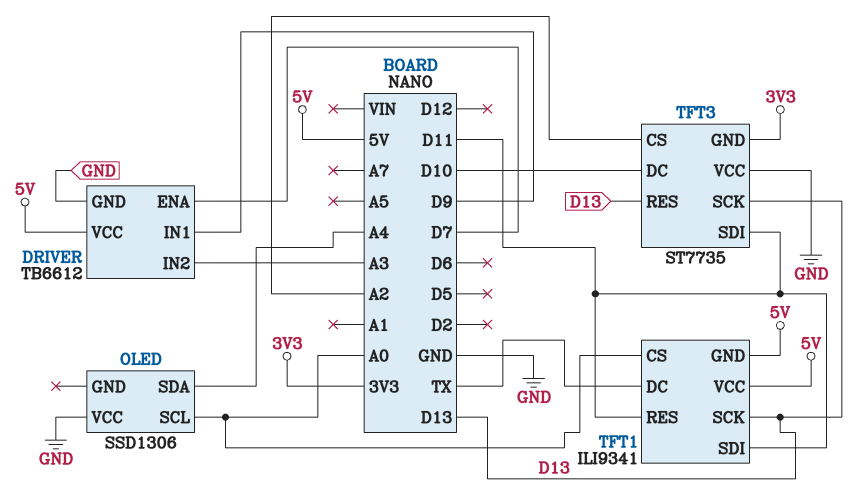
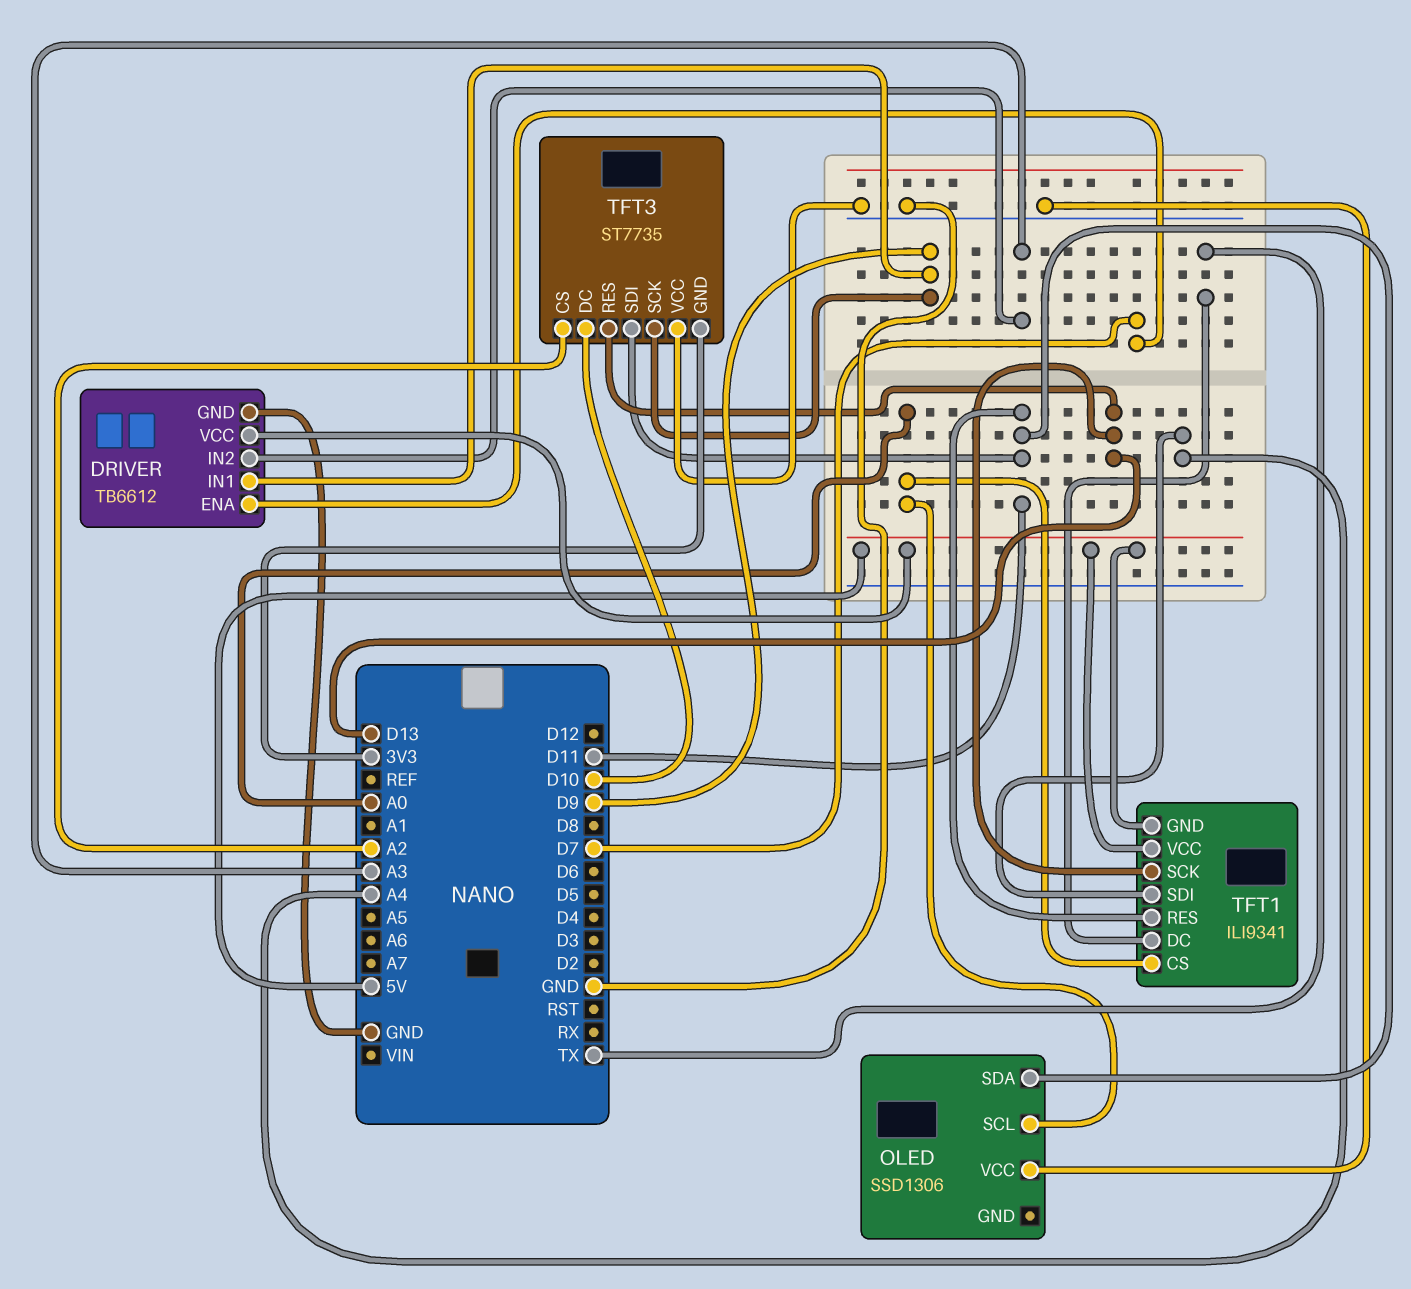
OLED pin SDA: A4 -> D11
TFT1 pin SDI: D11 -> A4
TFT3 pin SCK: D13 -> D9

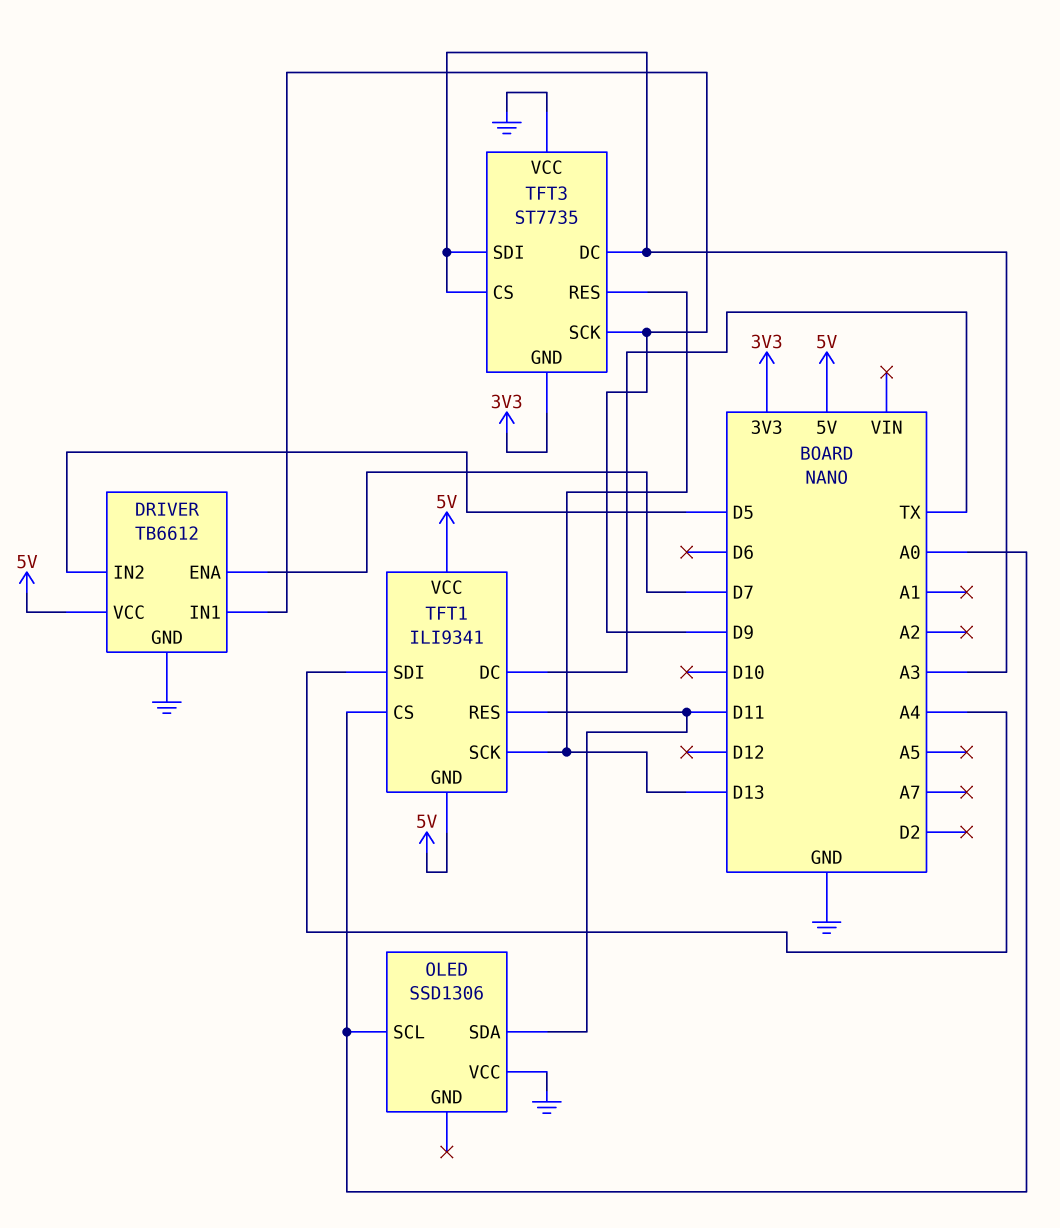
DRIVER pin IN2: A3 -> D5
TFT3 pin CS: A2 -> A3
TFT3 pin DC: D10 -> A3
TFT3 pin SDI: D11 -> A3

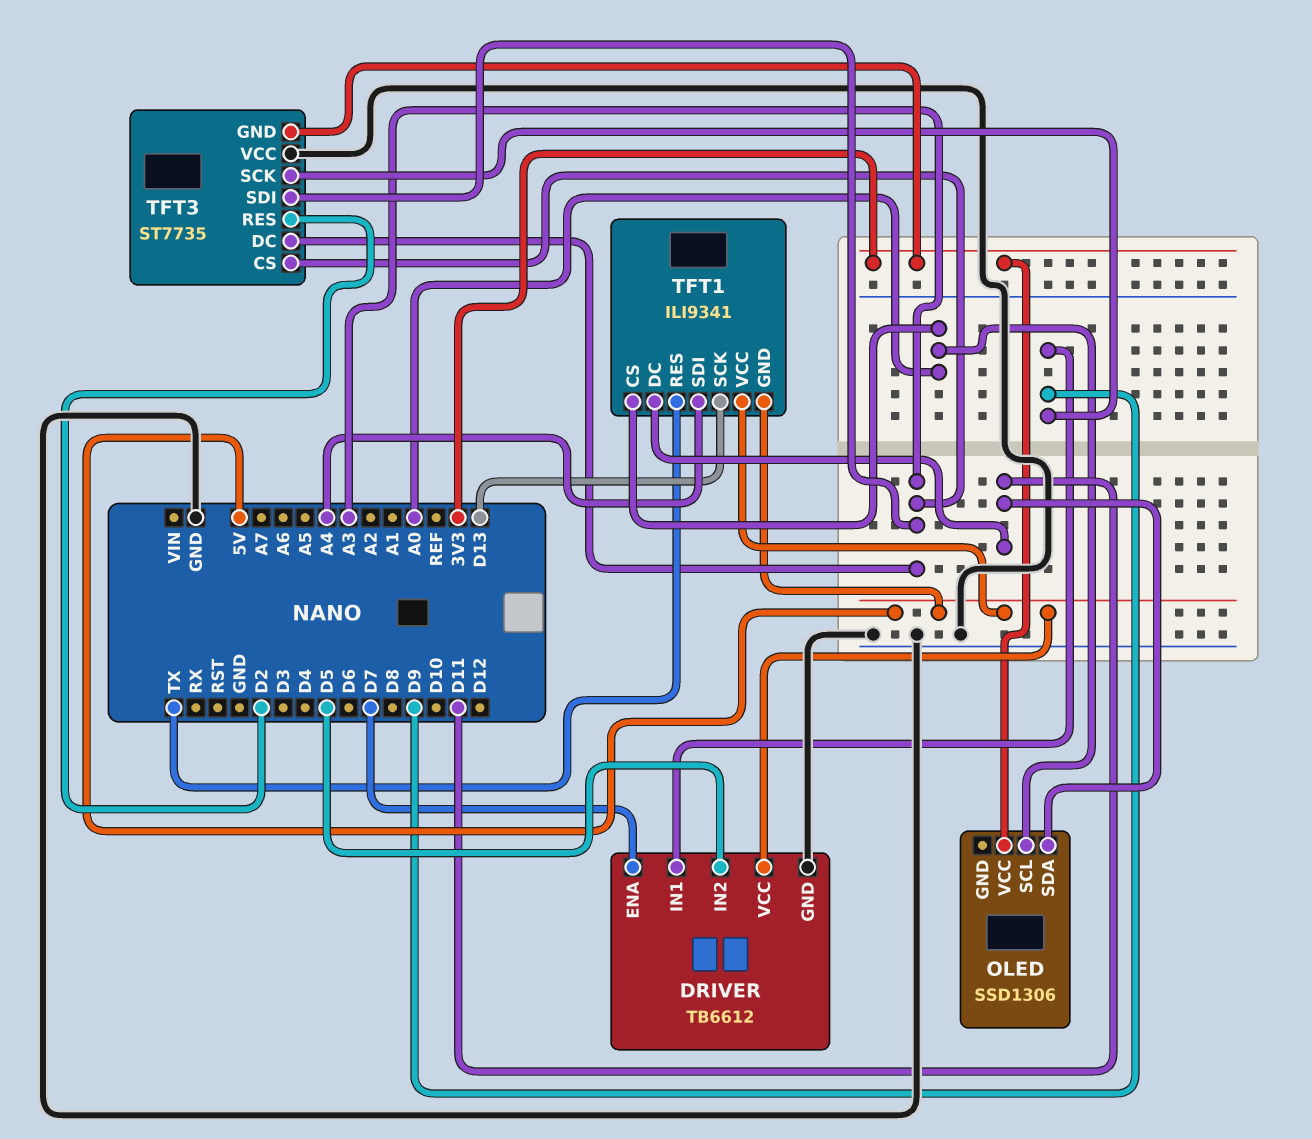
OLED pin VCC: GND -> 3V3
TFT1 pin DC: TX -> D11
TFT1 pin RES: D11 -> TX
TFT3 pin RES: D13 -> D2

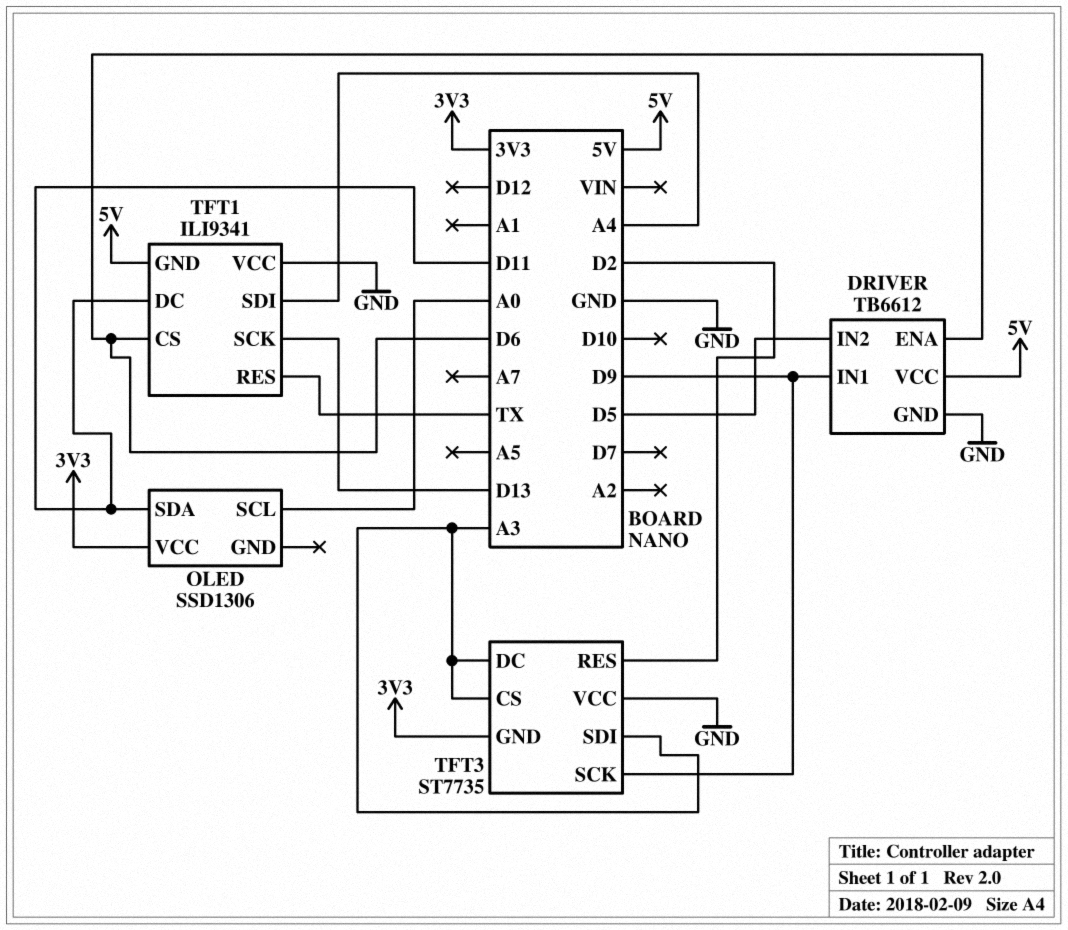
DRIVER pin ENA: D7 -> D6
TFT1 pin CS: A0 -> D6
TFT1 pin VCC: 5V -> GND

